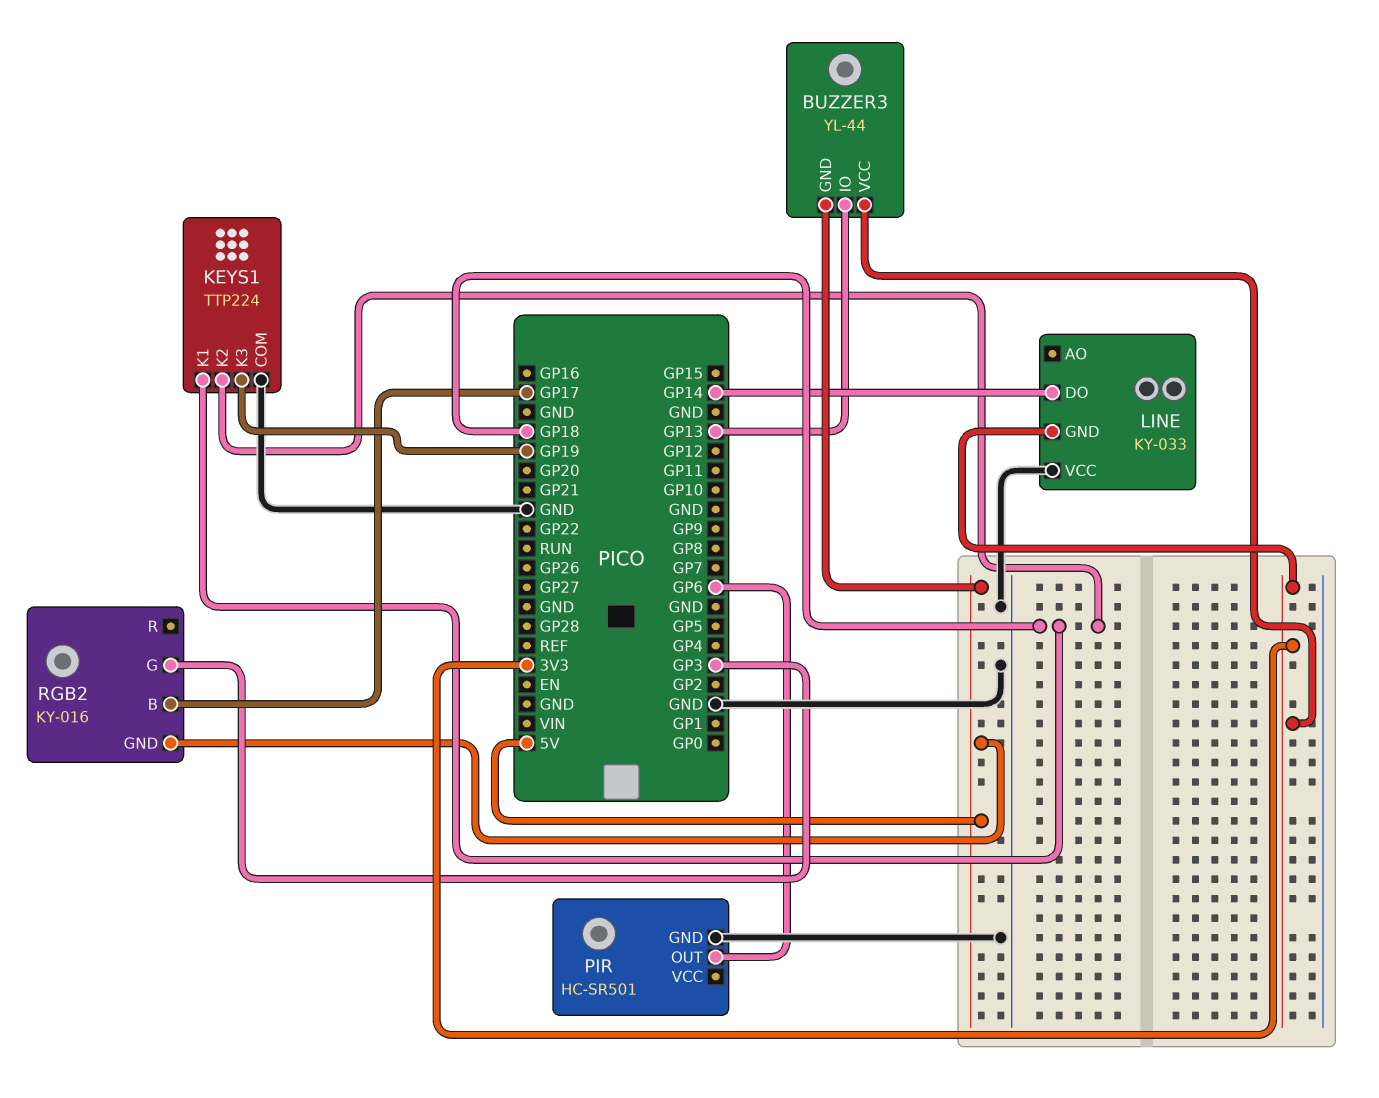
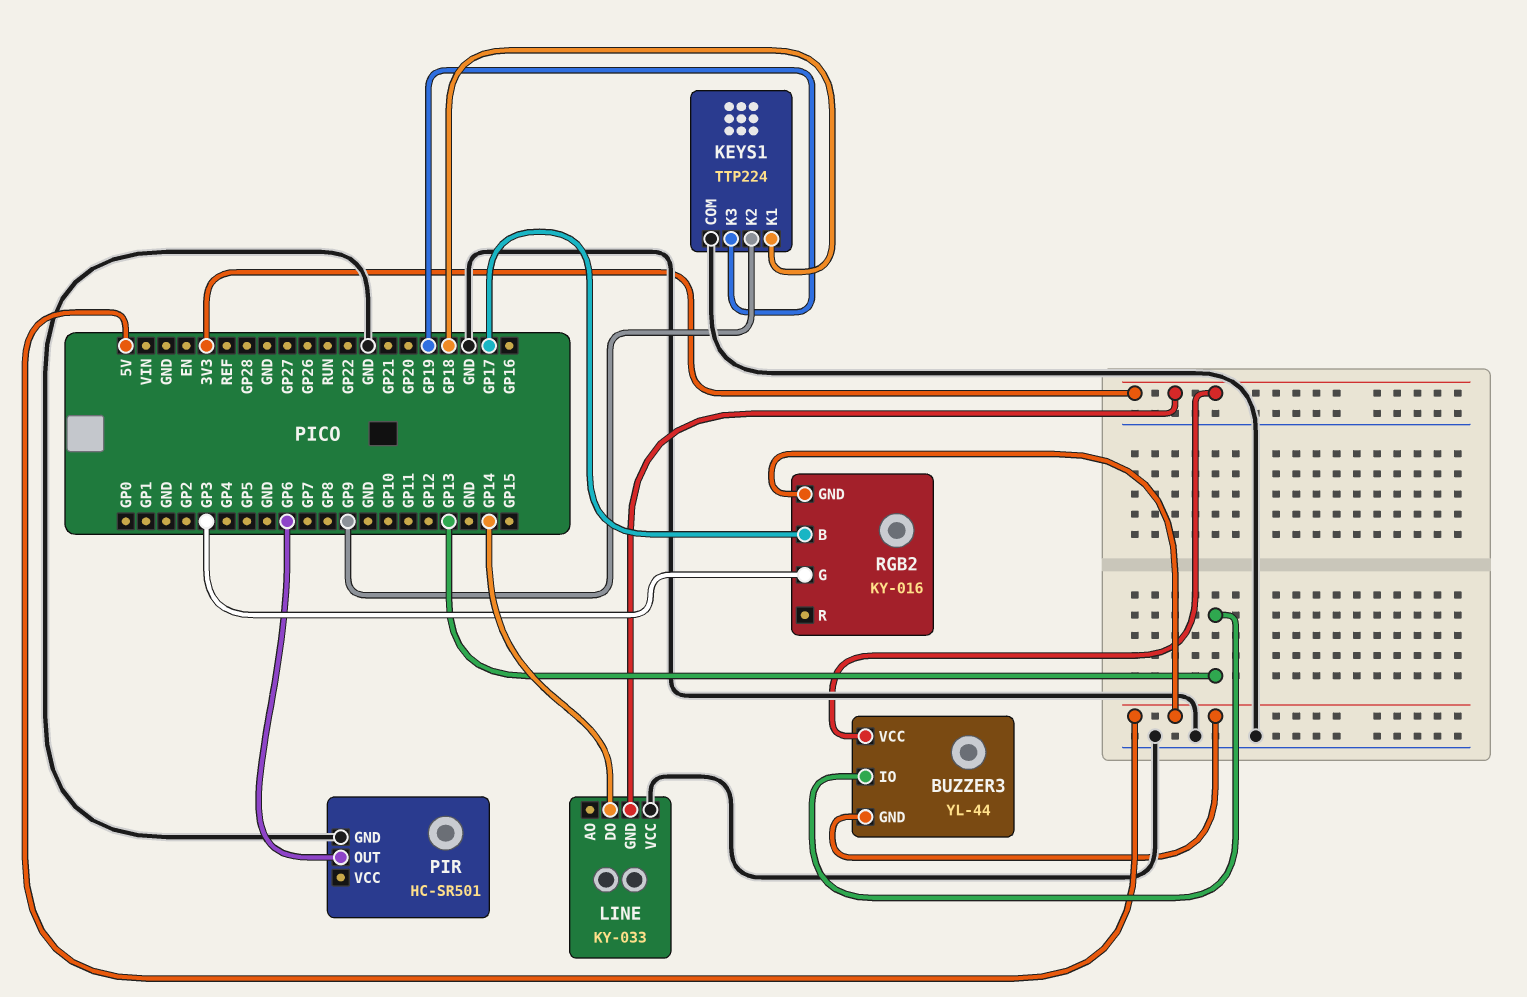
KEYS1 pin K2: GP18 -> GP9

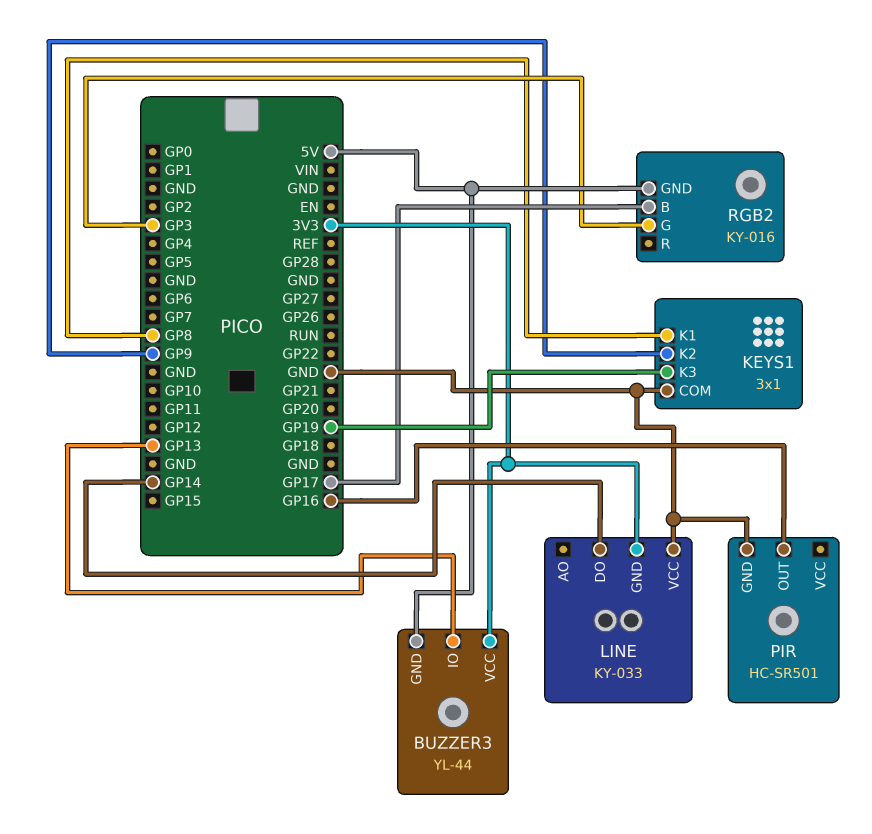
KEYS1: TTP224 -> 3x1
KEYS1 pin K1: GP18 -> GP8
PIR pin OUT: GP6 -> GP16

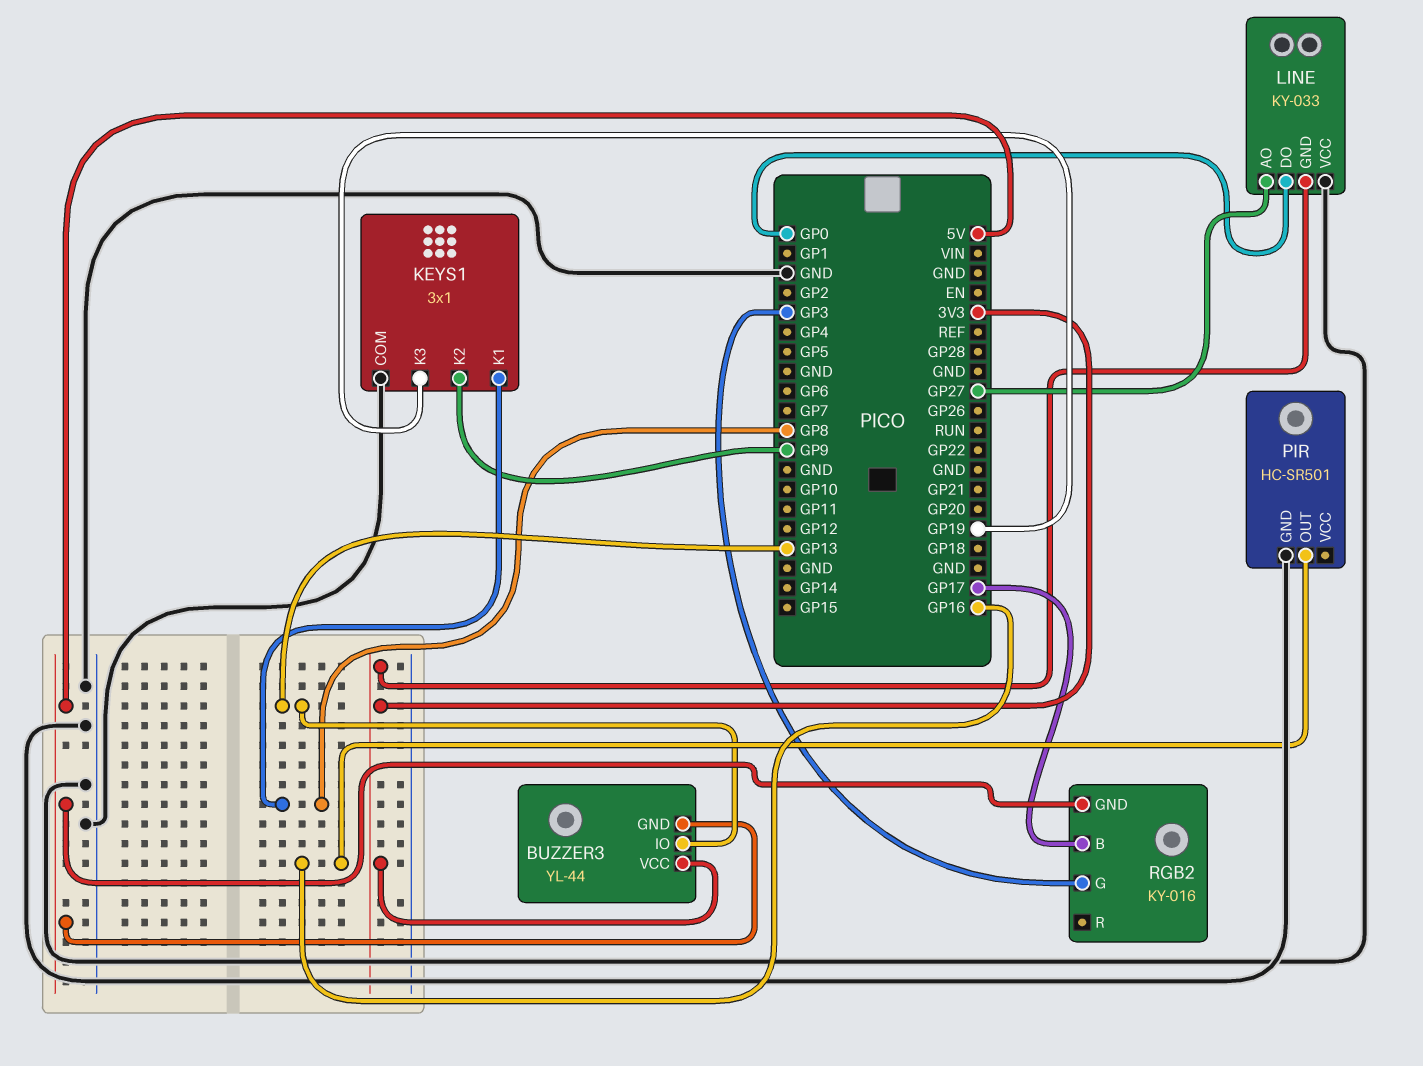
LINE pin AO: none -> GP27
LINE pin DO: GP14 -> GP0

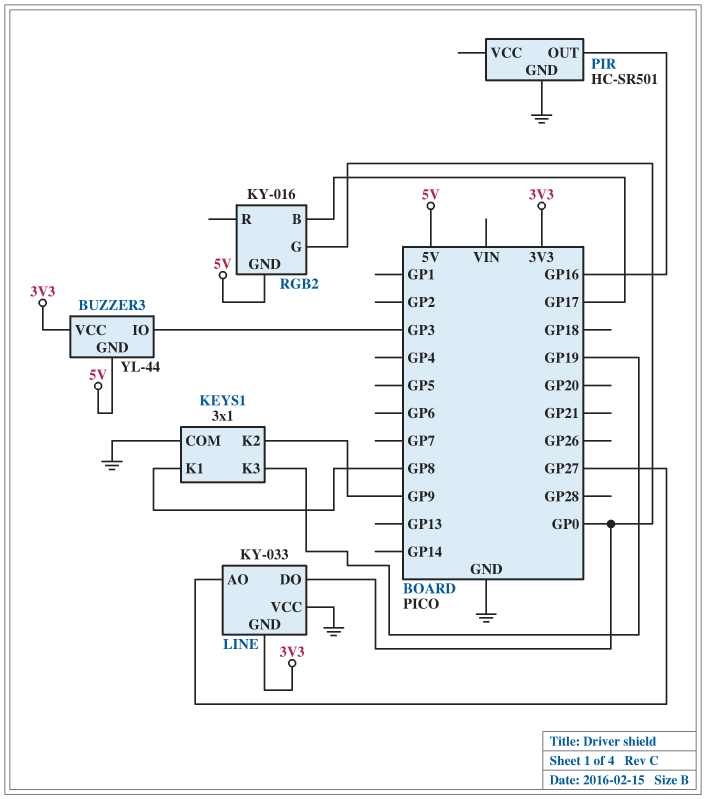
BUZZER3 pin IO: GP13 -> GP3
RGB2 pin G: GP3 -> GP0

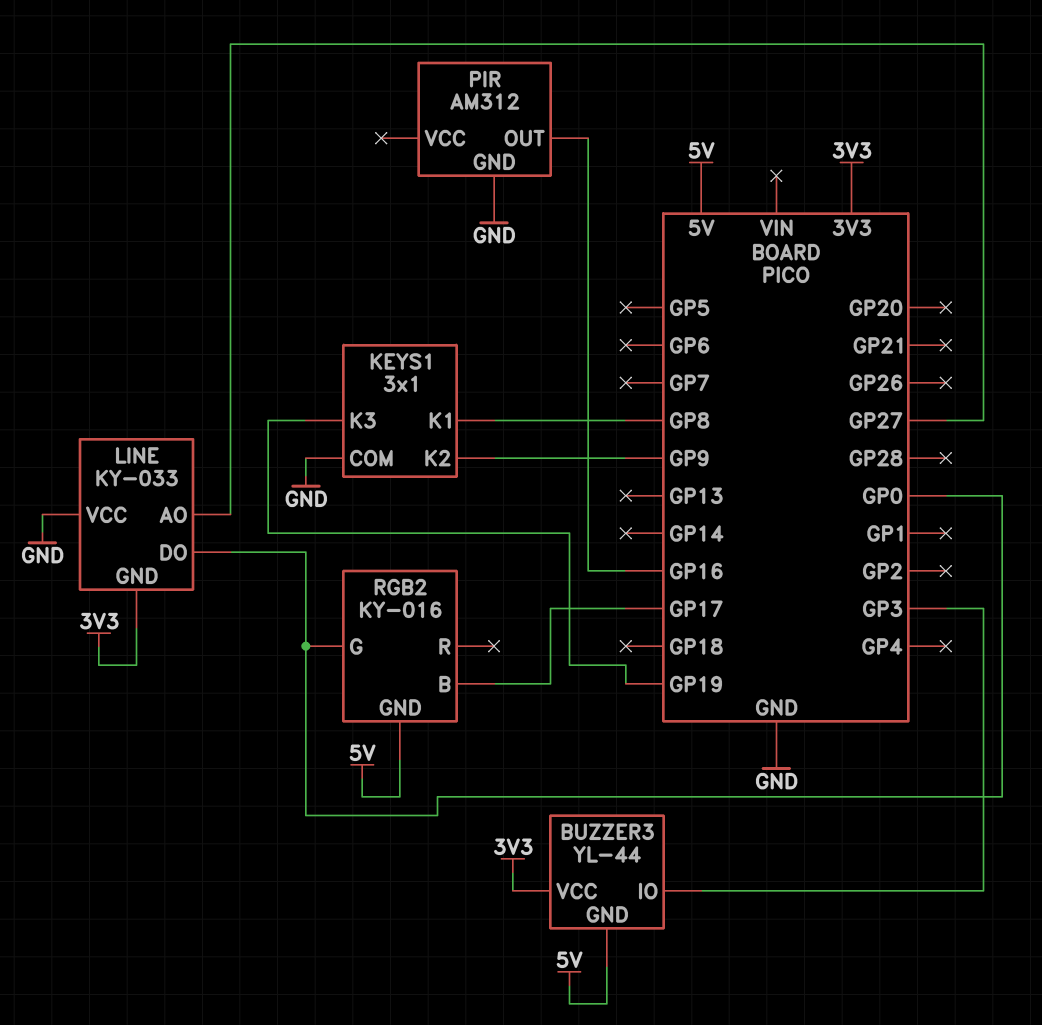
PIR: HC-SR501 -> AM312

